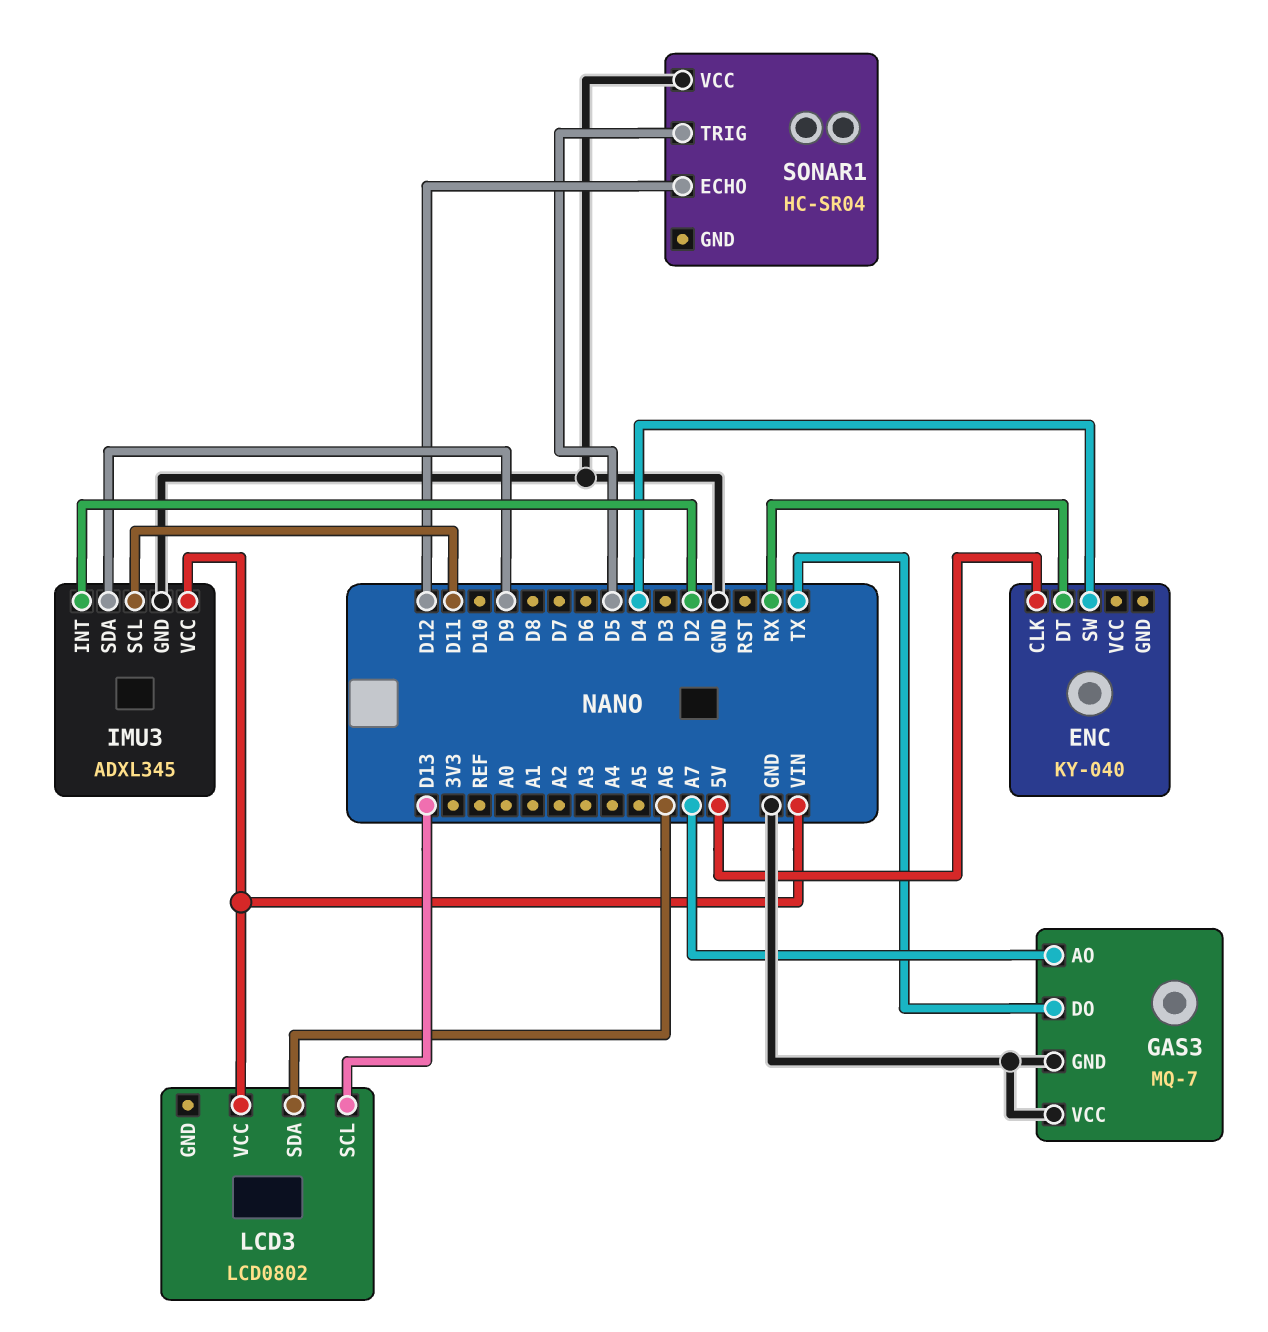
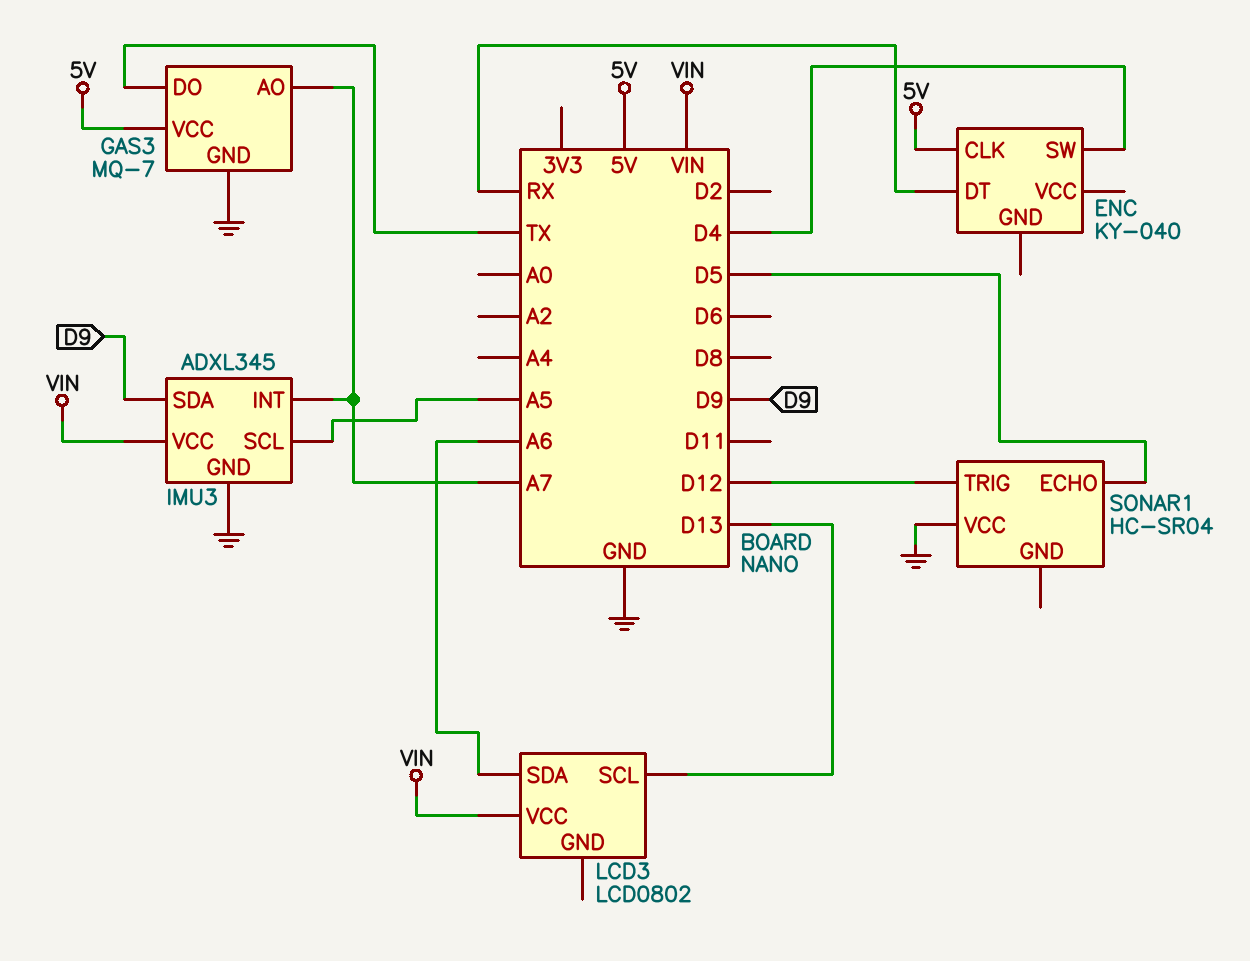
GAS3 pin VCC: GND -> 5V
IMU3 pin INT: D2 -> A7
IMU3 pin SCL: D11 -> A5
SONAR1 pin ECHO: D12 -> D5
SONAR1 pin TRIG: D5 -> D12

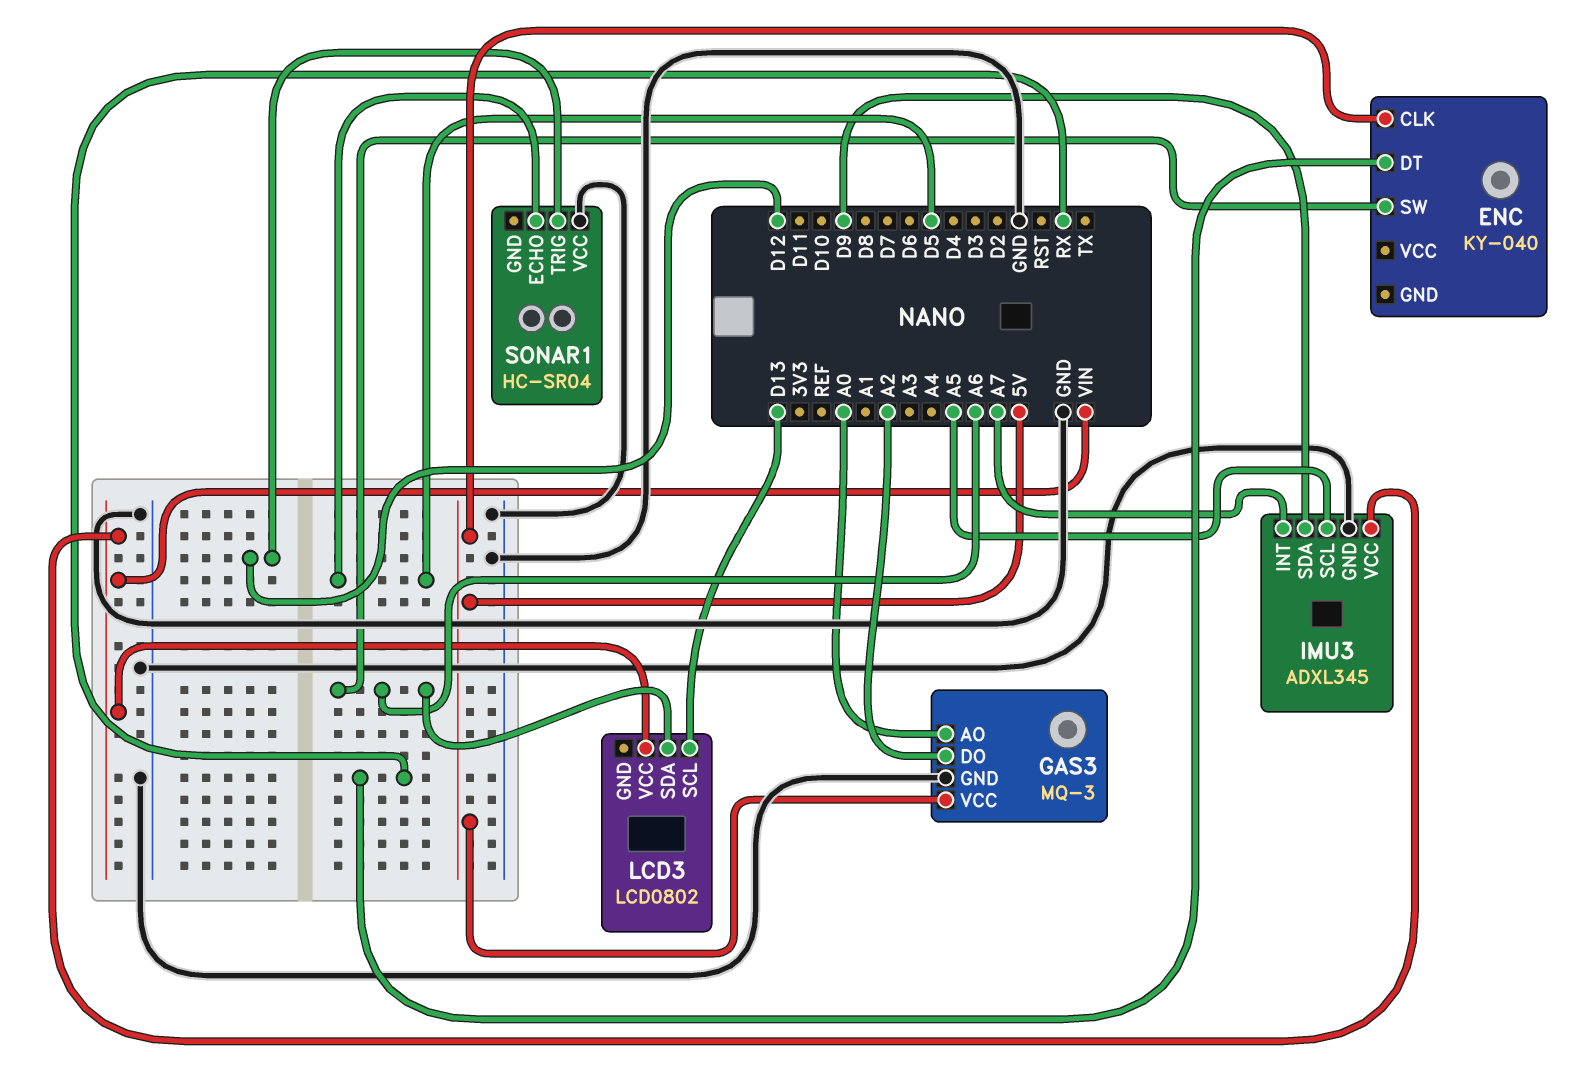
ENC pin SW: D4 -> A6
GAS3: MQ-7 -> MQ-3
GAS3 pin AO: A7 -> A0
GAS3 pin DO: TX -> A2

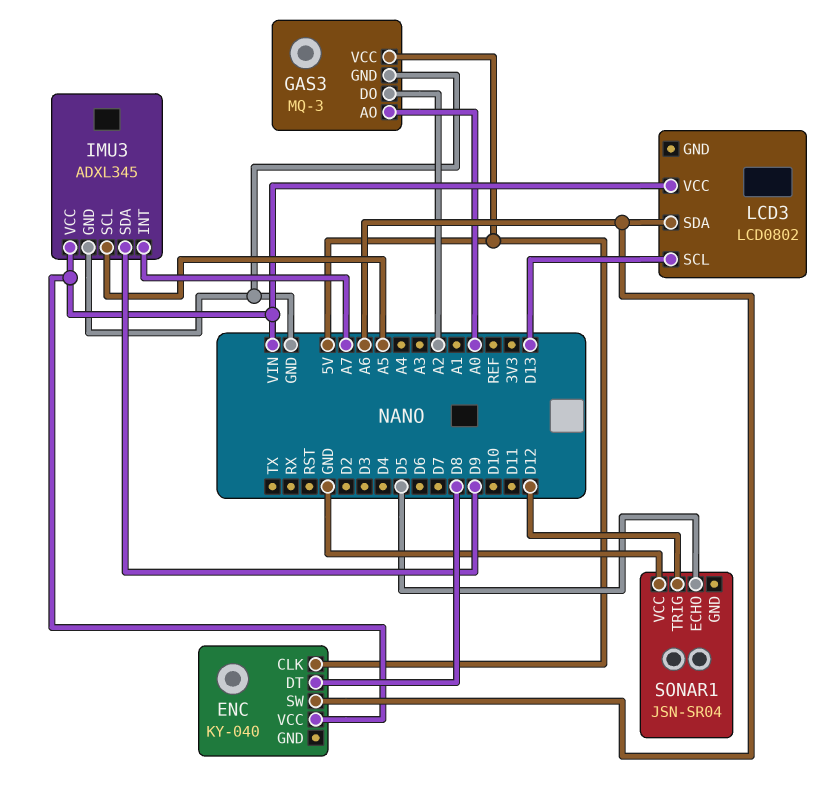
ENC pin DT: RX -> D8
ENC pin VCC: none -> VIN
SONAR1: HC-SR04 -> JSN-SR04

